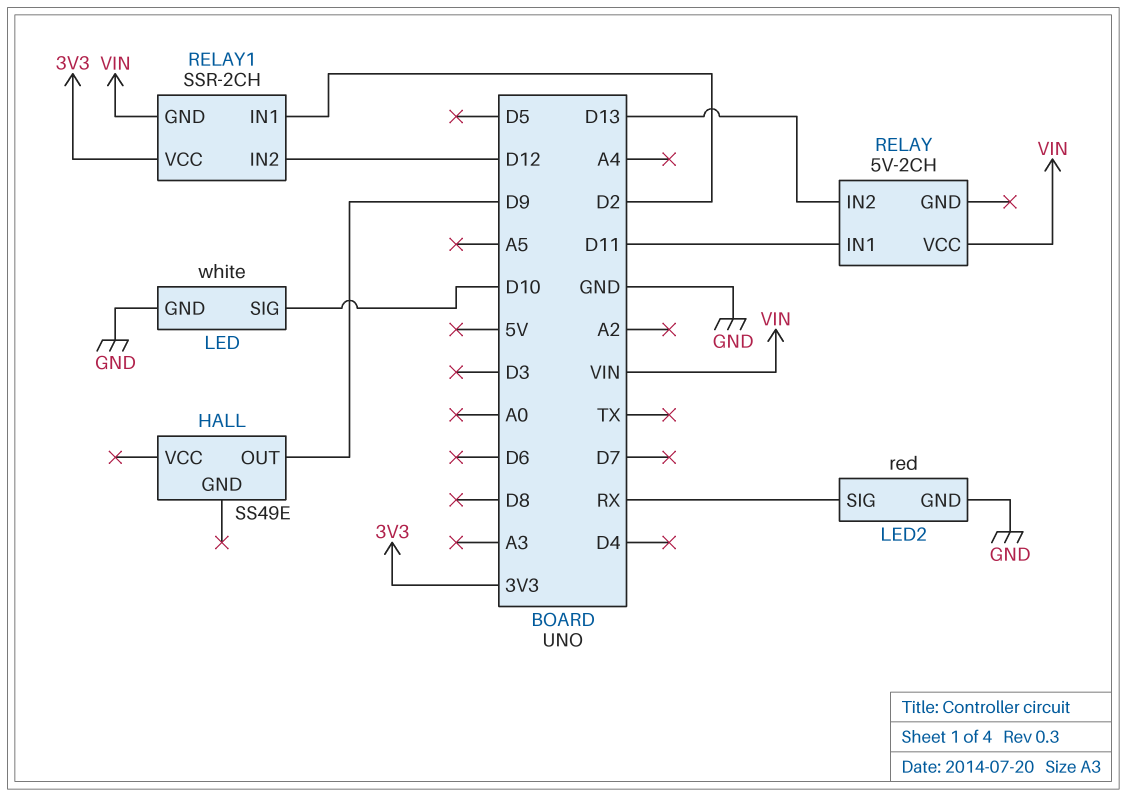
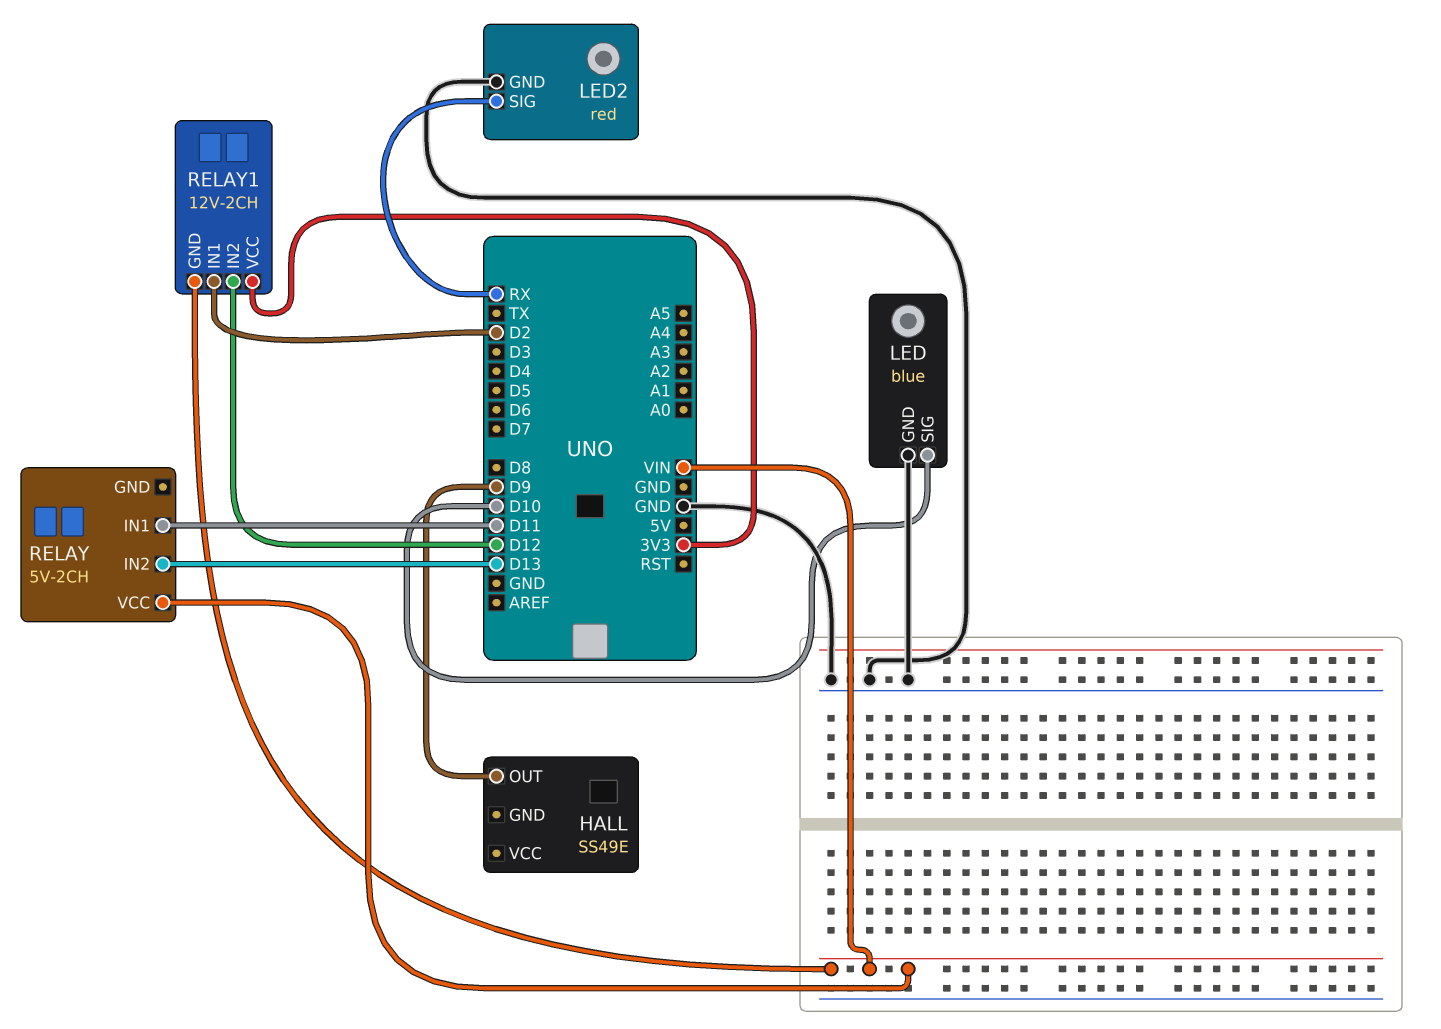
LED: white -> blue
RELAY1: SSR-2CH -> 12V-2CH

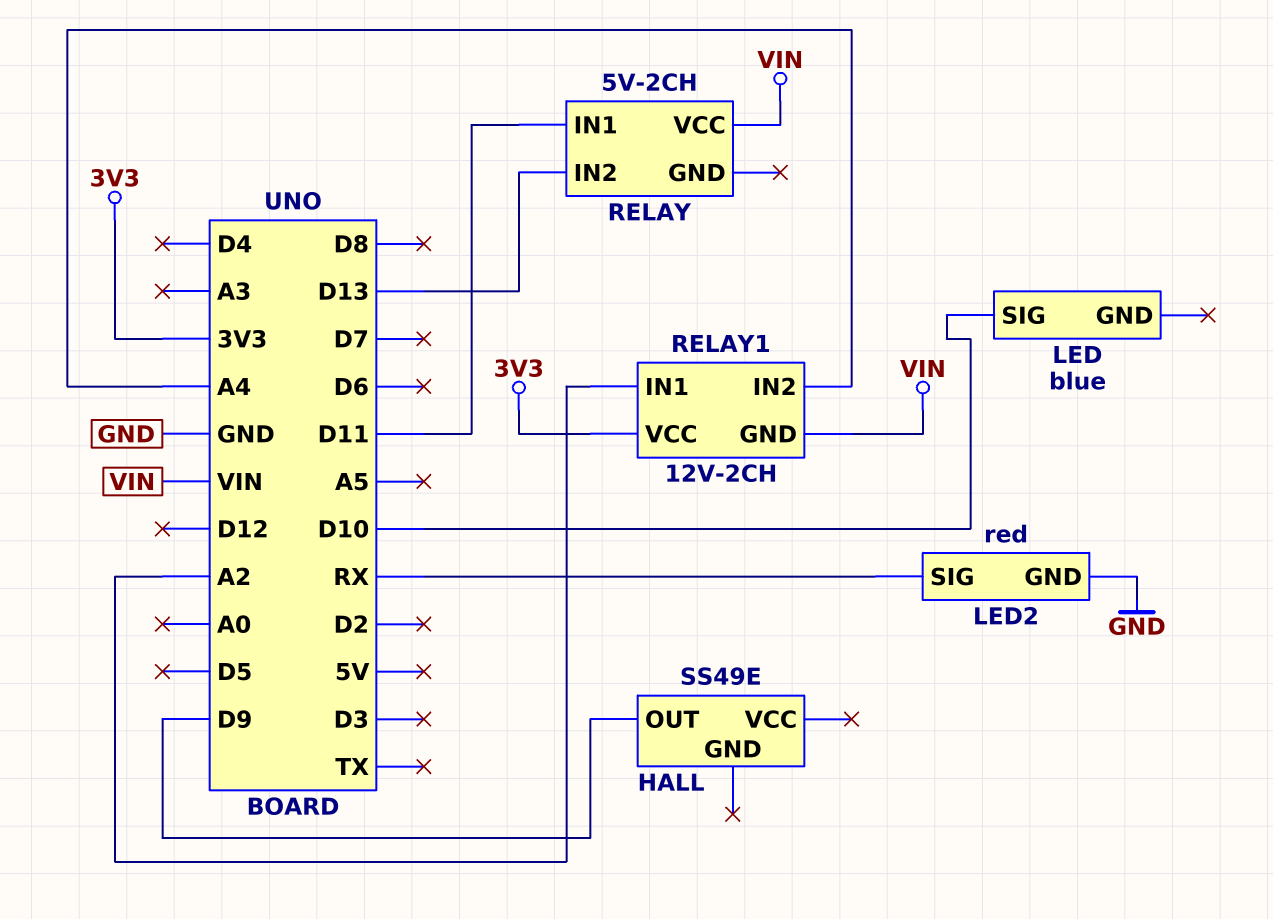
LED pin GND: GND -> none
RELAY1 pin IN1: D2 -> A2
RELAY1 pin IN2: D12 -> A4

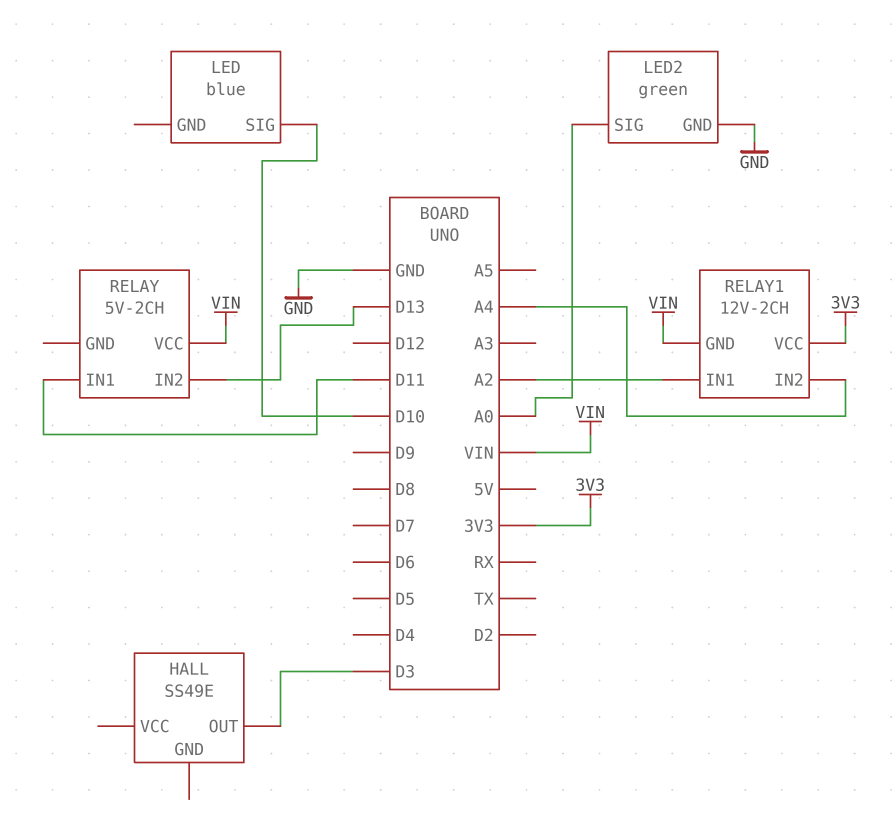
HALL pin OUT: D9 -> D3
LED2: red -> green
LED2 pin SIG: RX -> A0

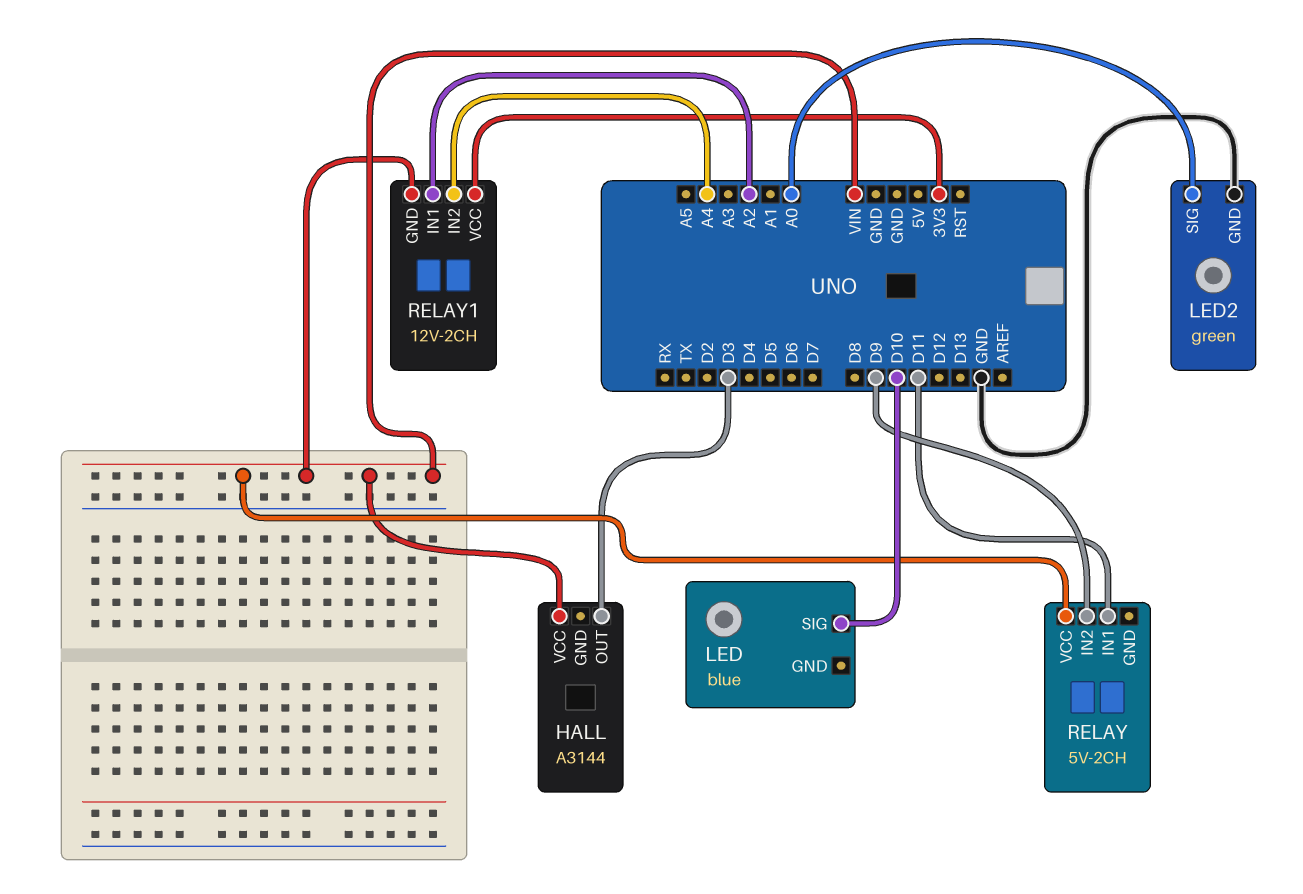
HALL: SS49E -> A3144
HALL pin VCC: none -> VIN
RELAY pin IN2: D13 -> D9

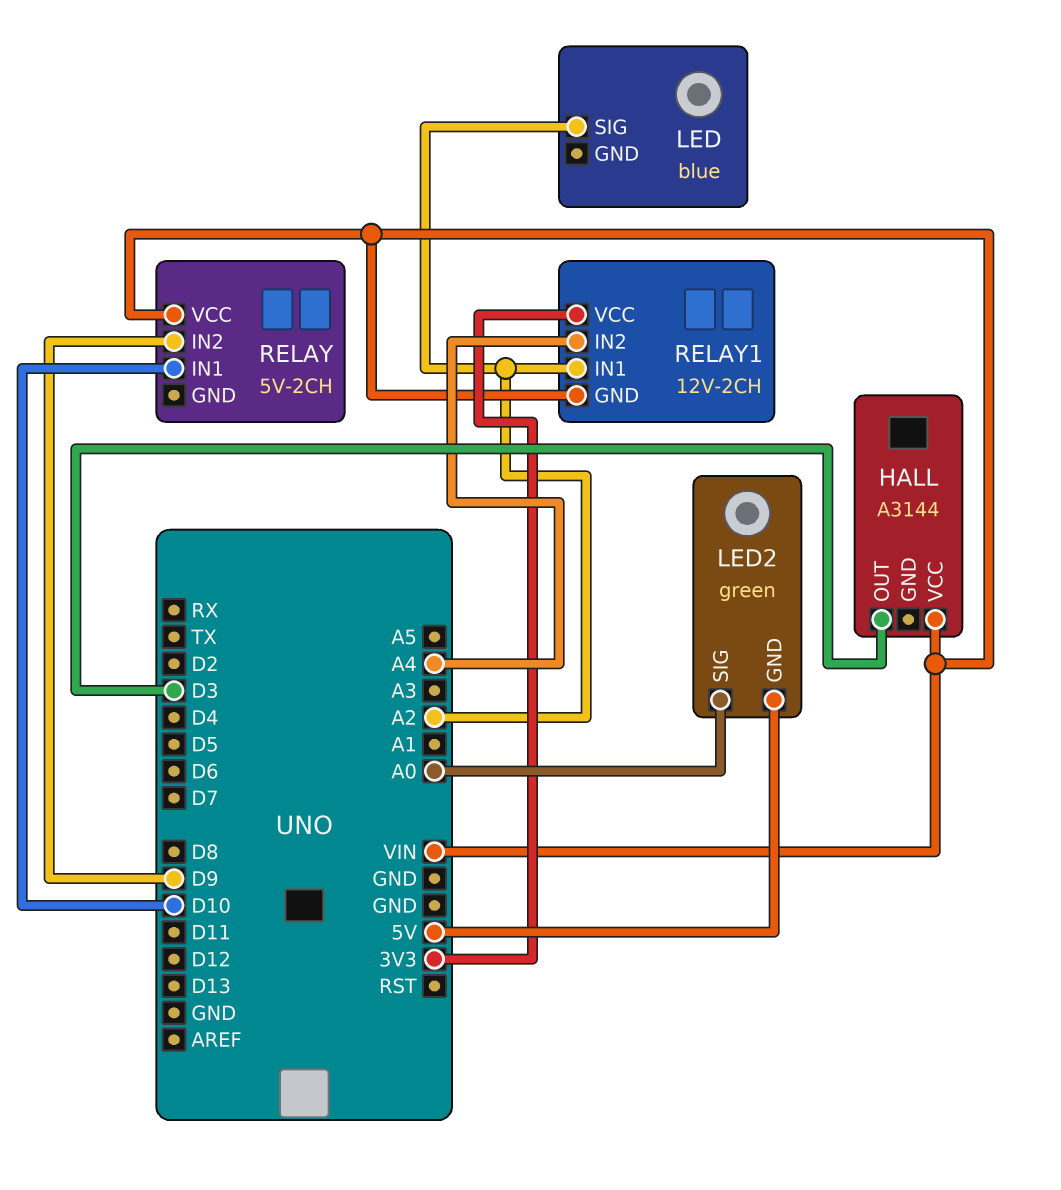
LED pin SIG: D10 -> A2
LED2 pin GND: GND -> 5V
RELAY pin IN1: D11 -> D10

